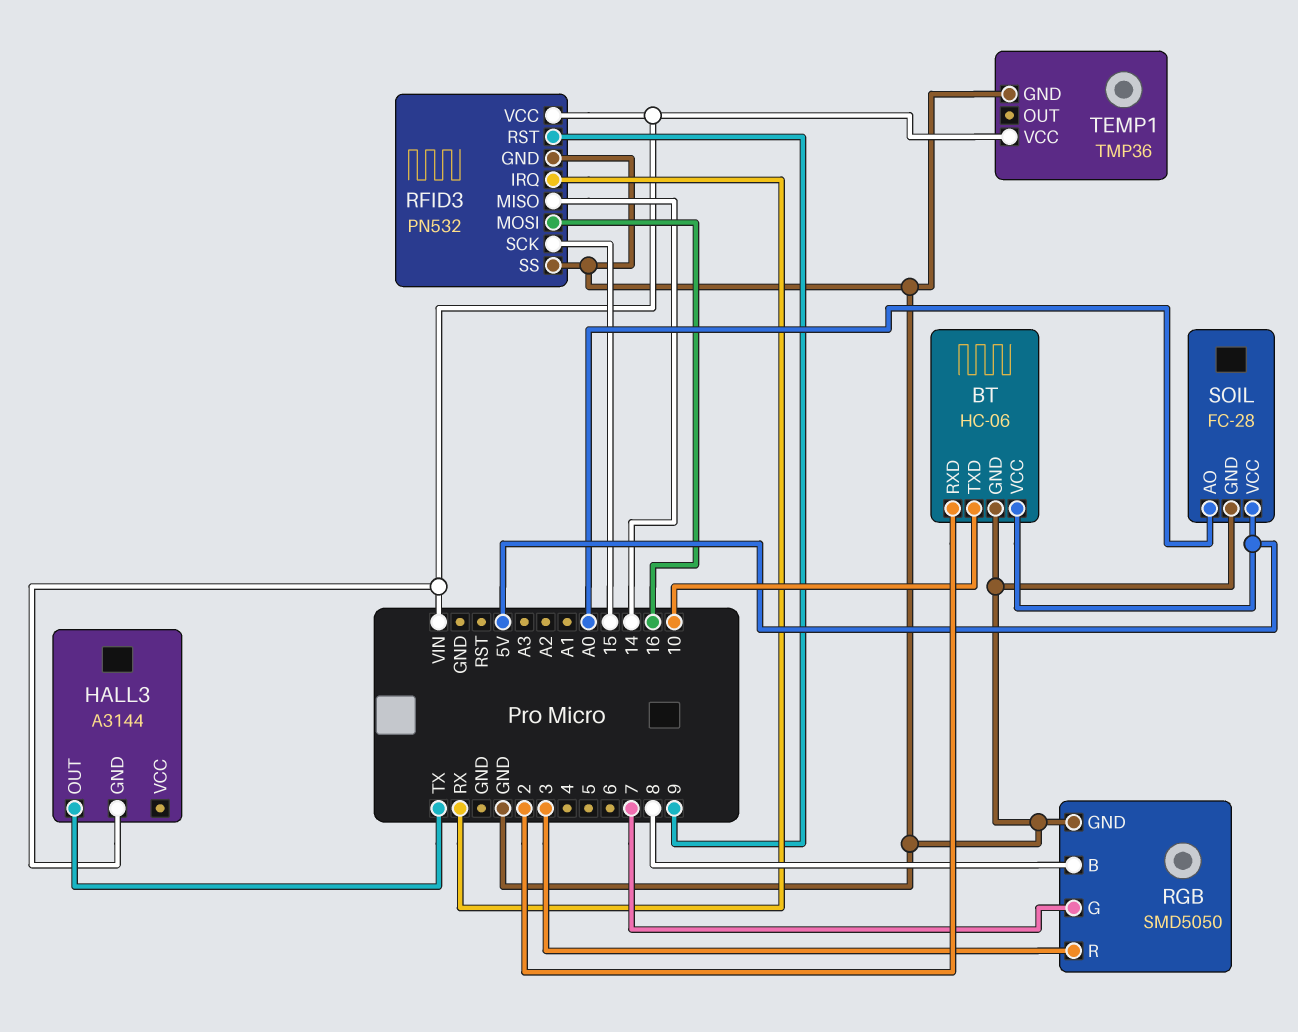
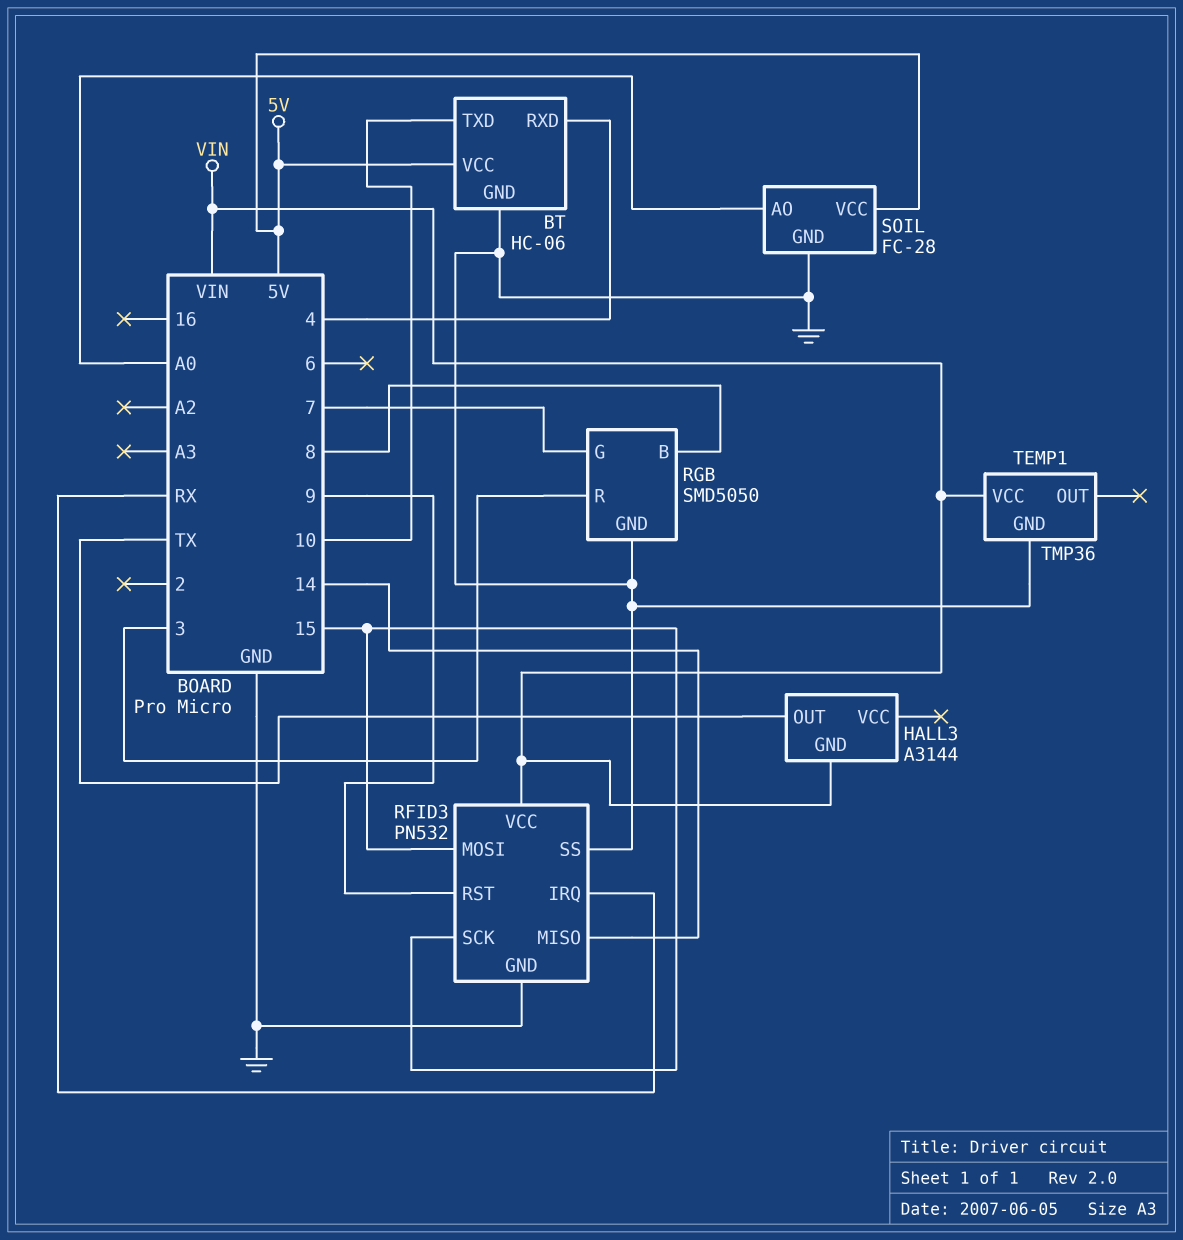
BT pin RXD: 2 -> 4
RFID3 pin MOSI: 16 -> 15

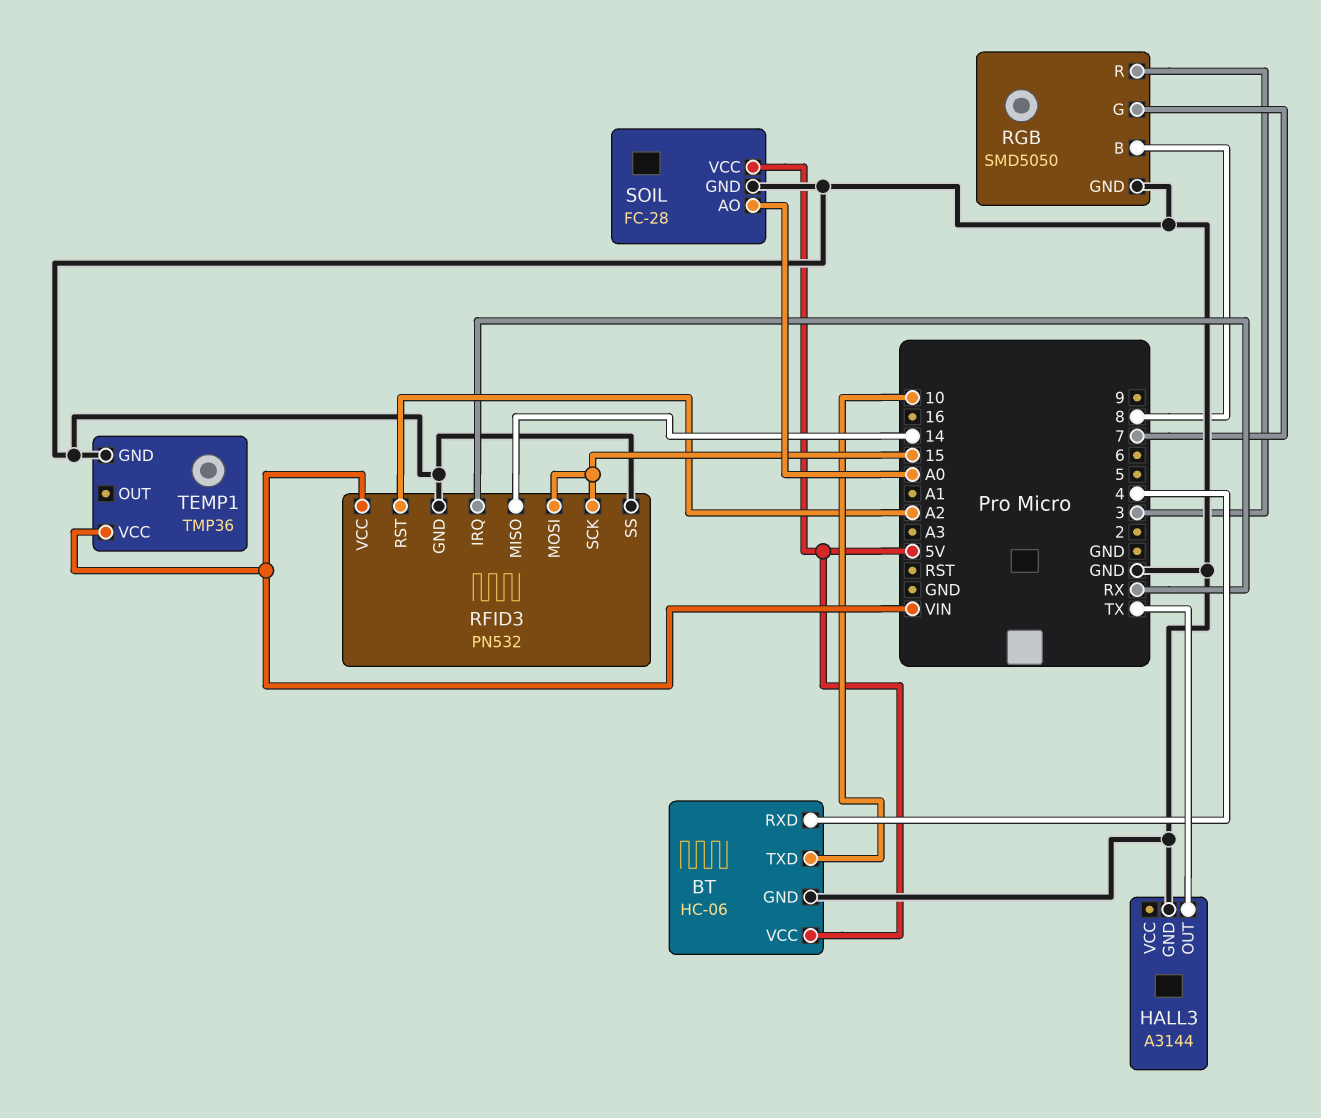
HALL3 pin GND: VIN -> GND
RFID3 pin RST: 9 -> A2

